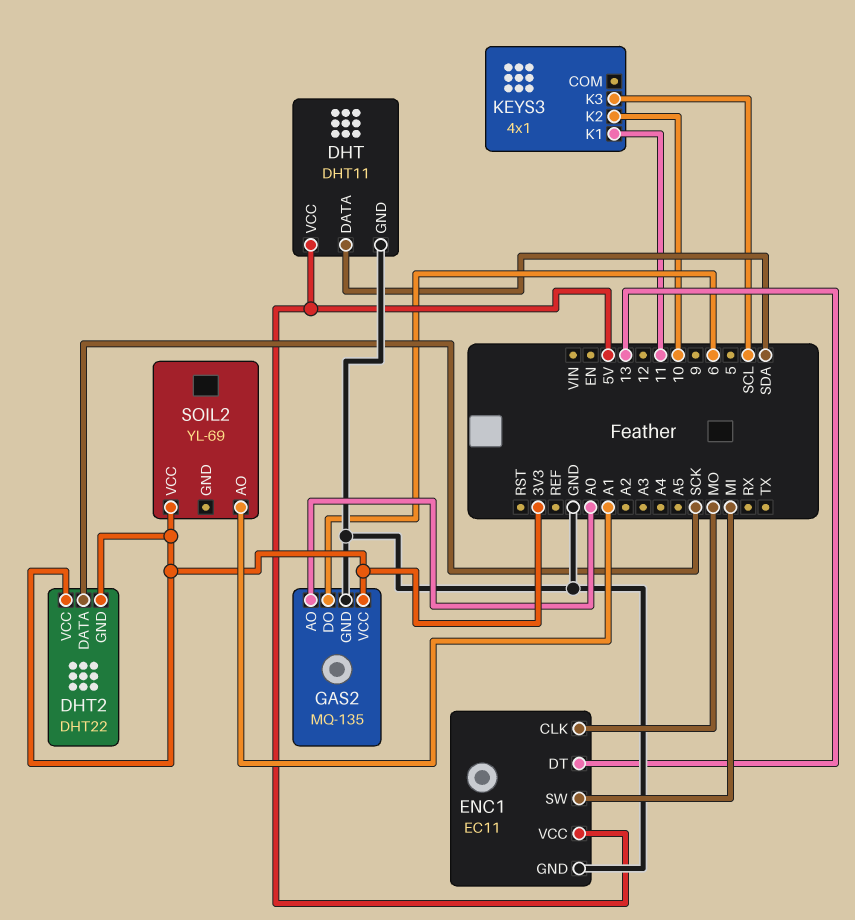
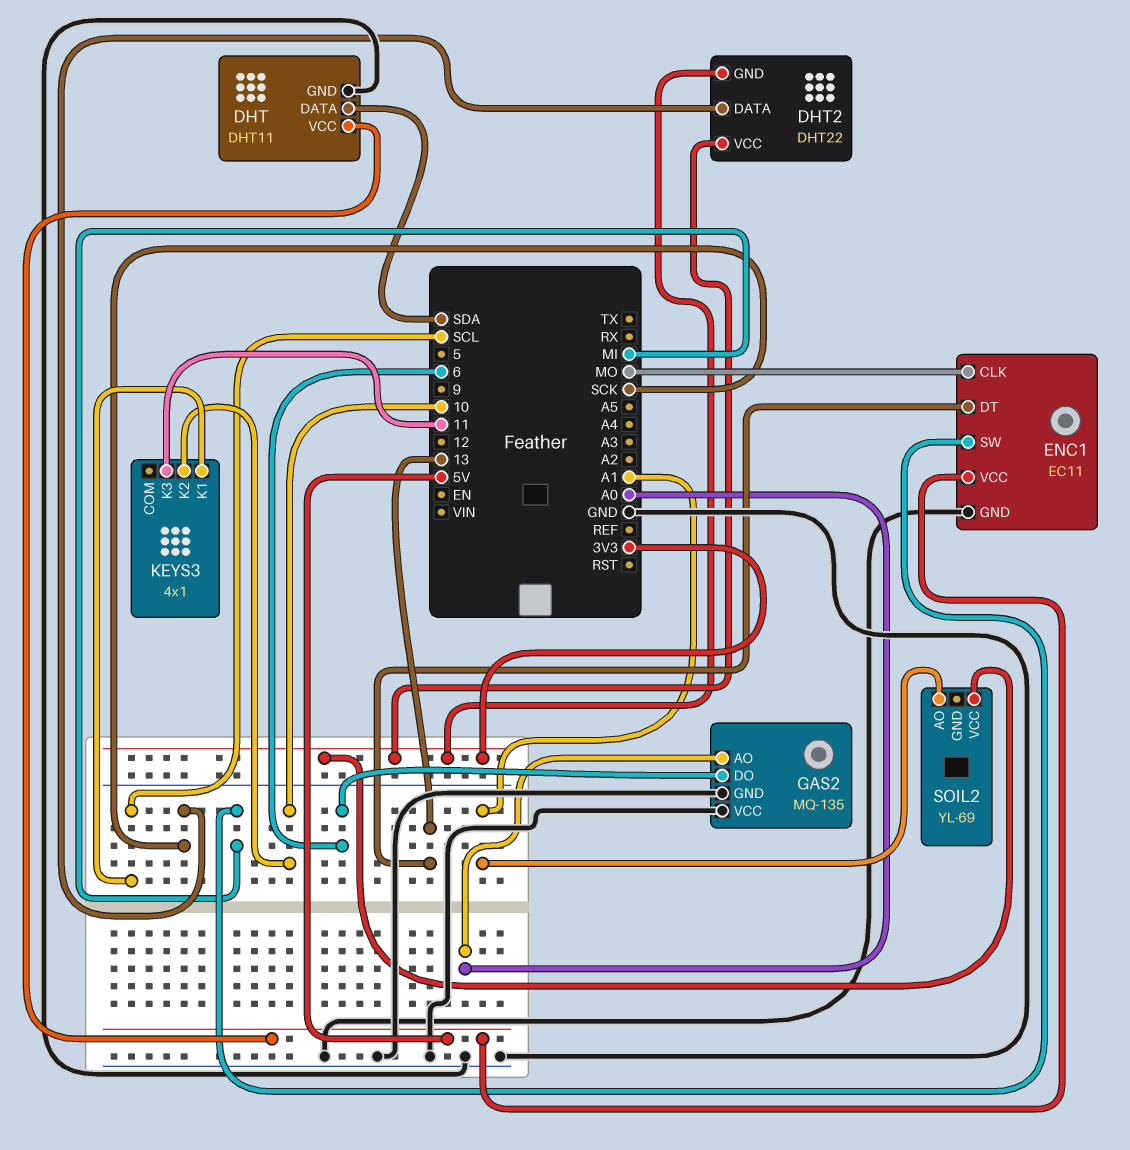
GAS2 pin VCC: 3V3 -> GND
KEYS3 pin K1: 11 -> SCL
KEYS3 pin K3: SCL -> 11

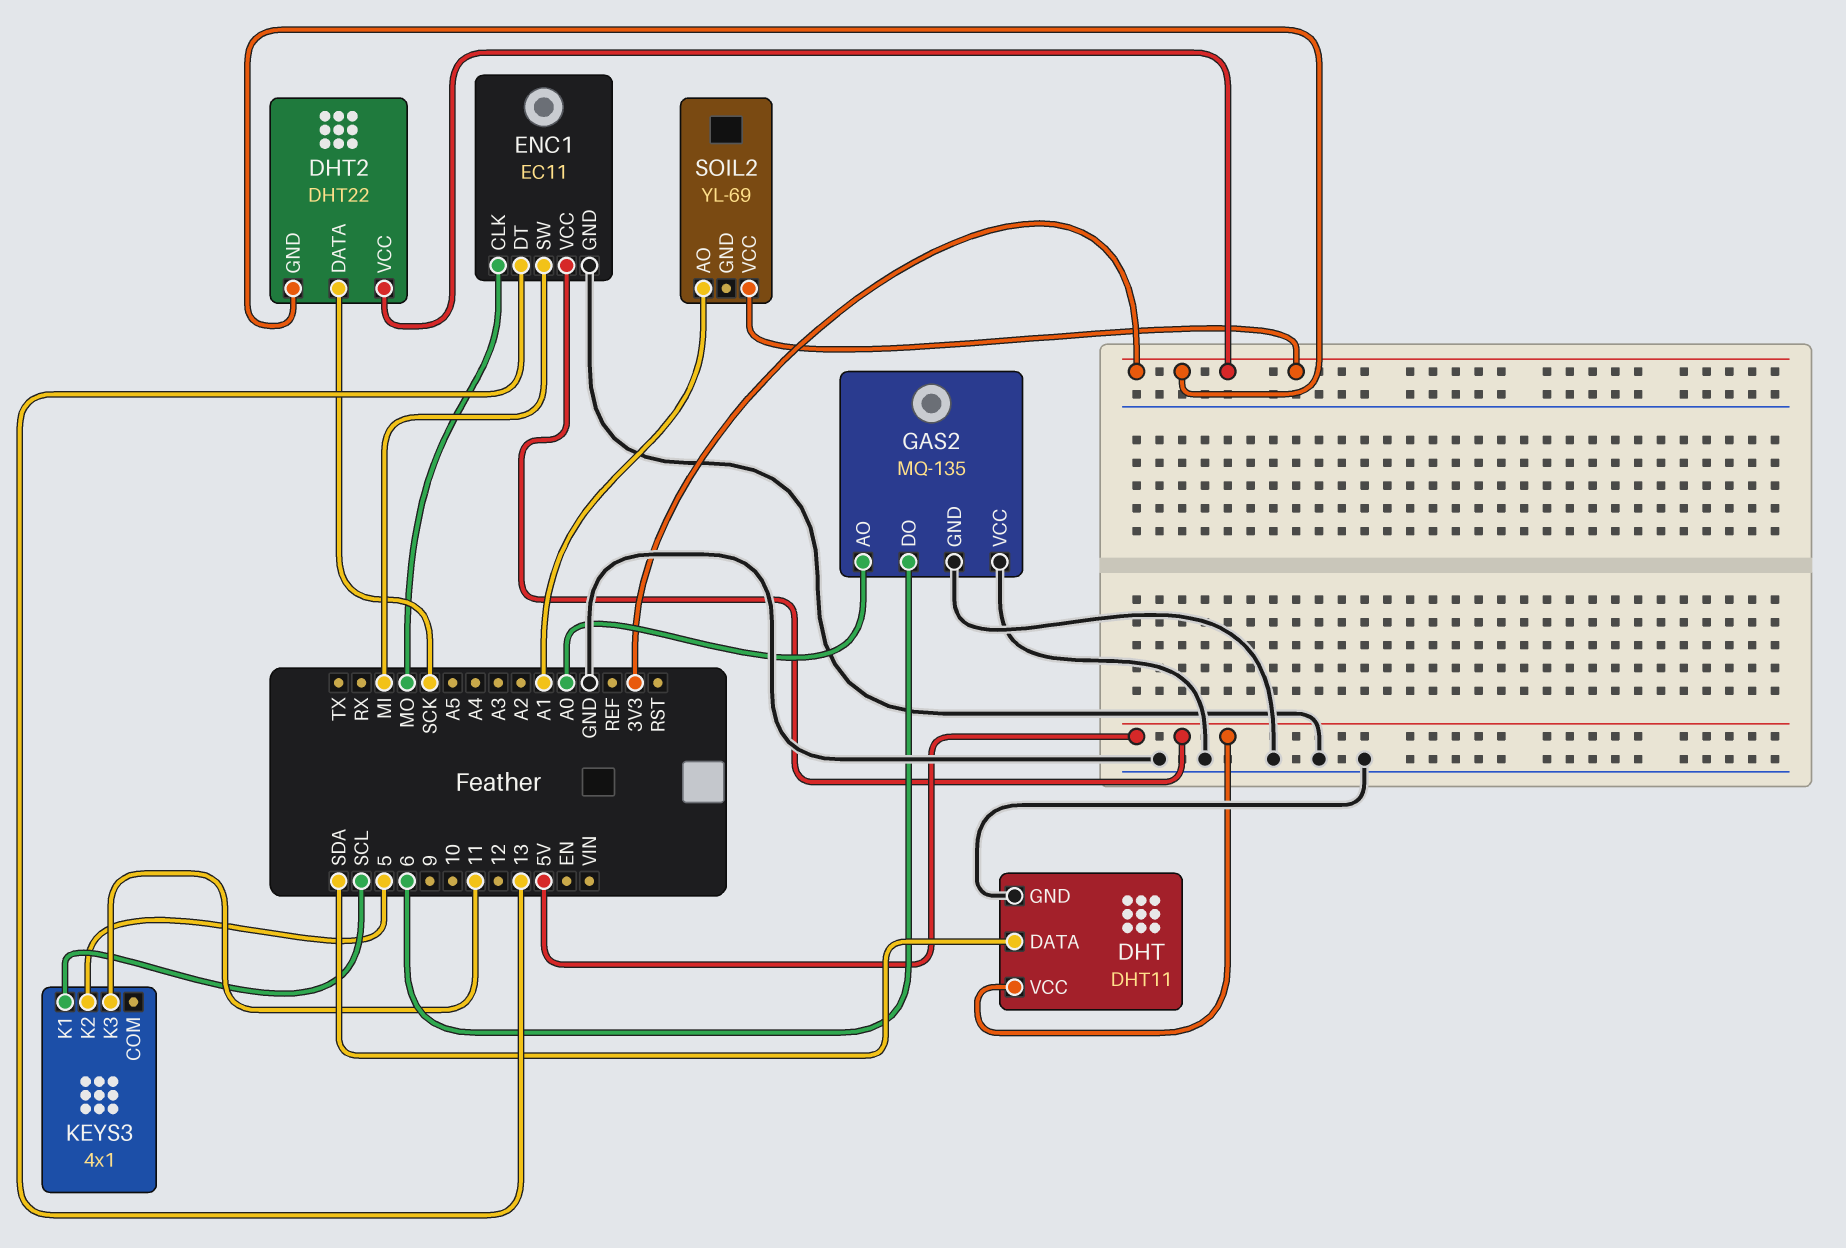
KEYS3 pin K2: 10 -> 5

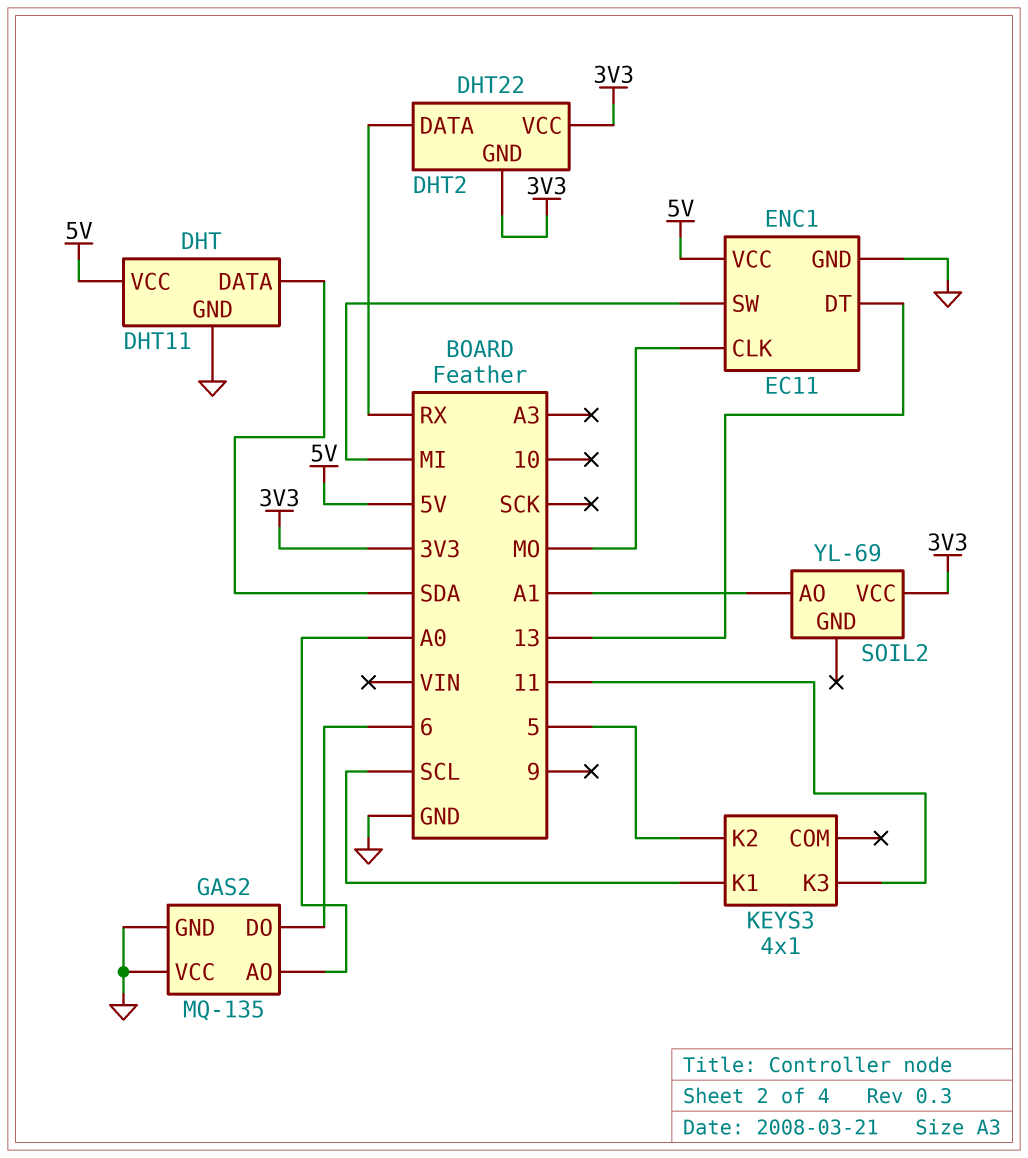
DHT2 pin DATA: SCK -> RX

